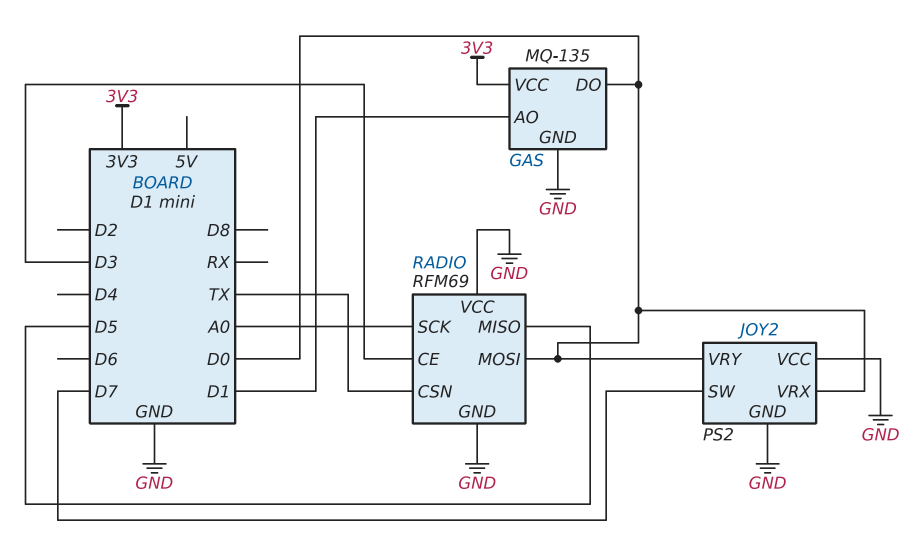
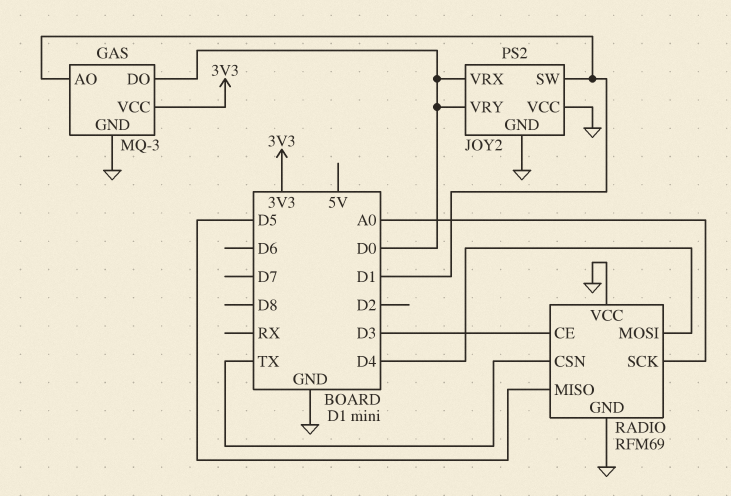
GAS: MQ-135 -> MQ-3
JOY2 pin SW: D7 -> D1
RADIO pin MOSI: D0 -> D4

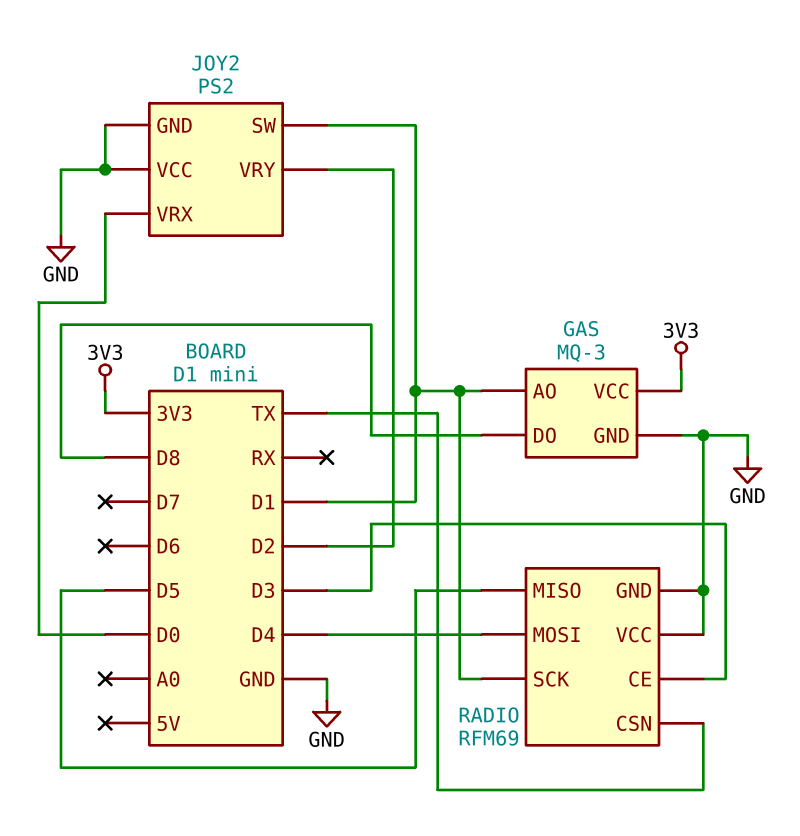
GAS pin DO: D0 -> D8
JOY2 pin VRY: D0 -> D2
RADIO pin SCK: A0 -> D1

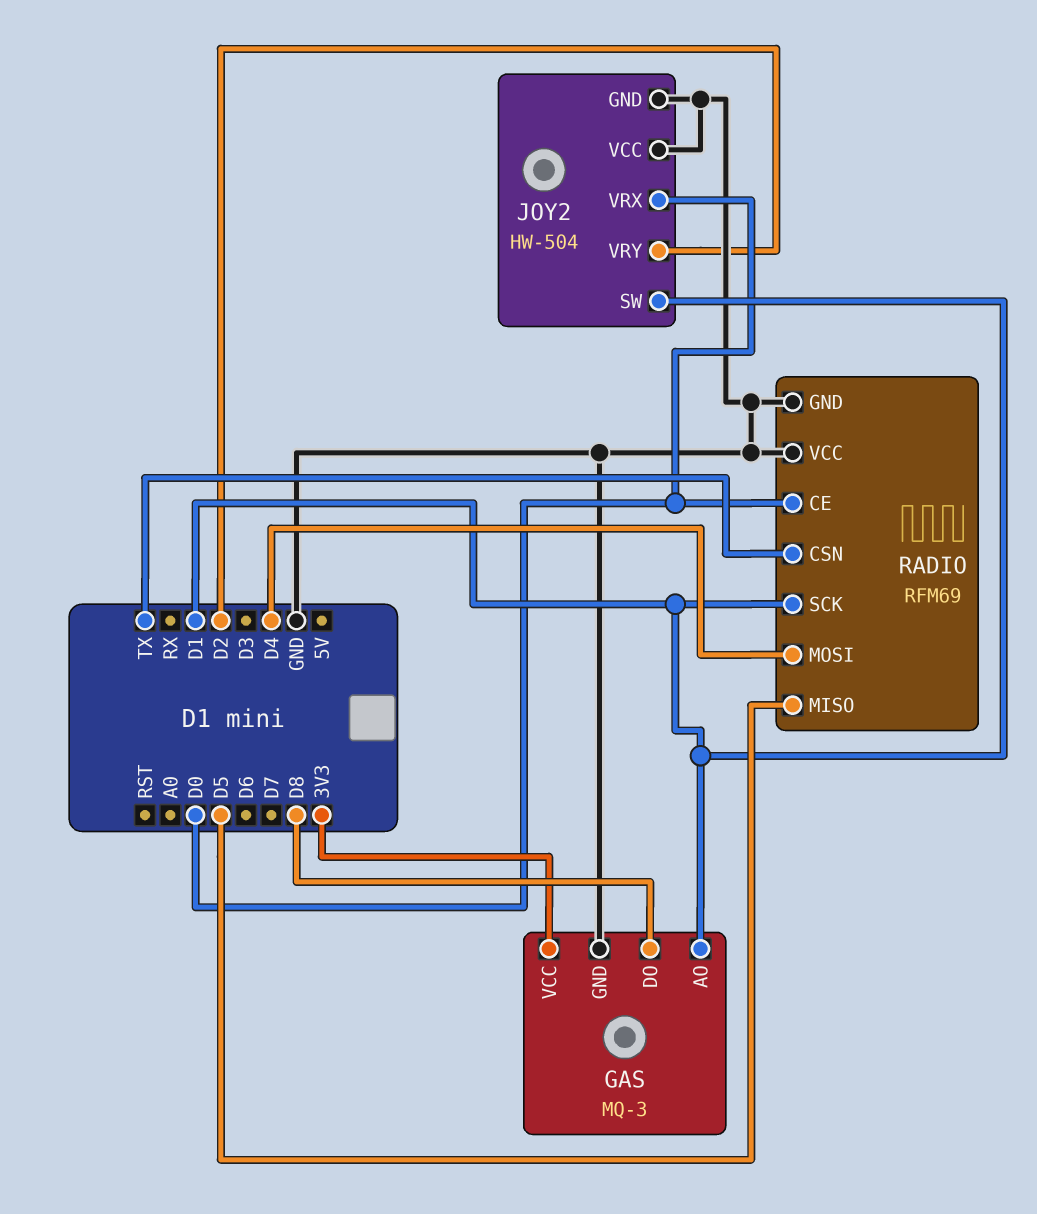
JOY2: PS2 -> HW-504
RADIO pin CE: D3 -> D0

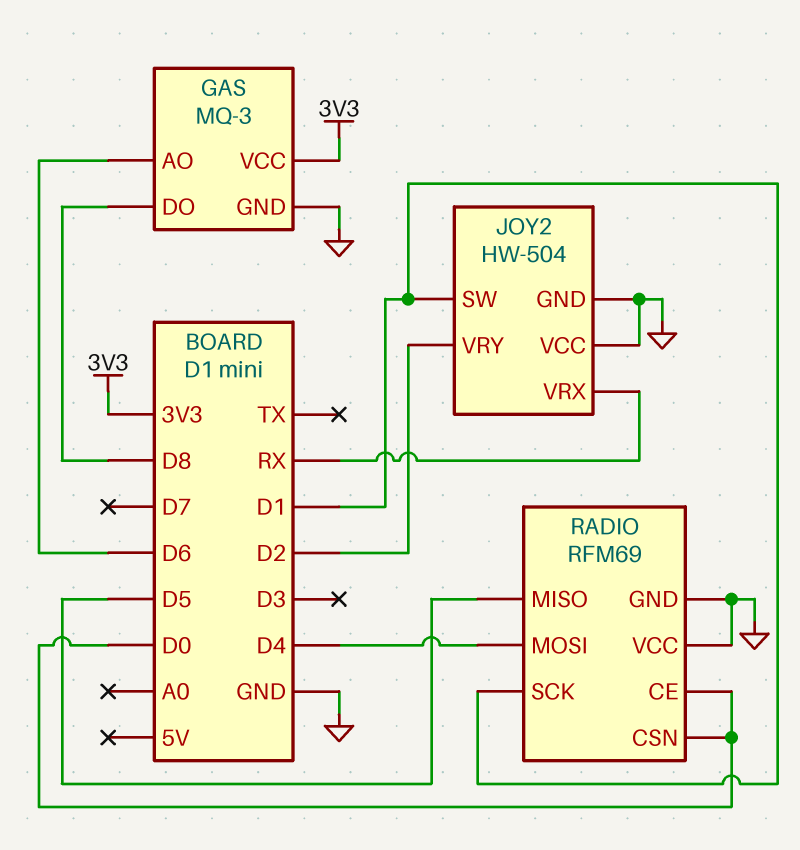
GAS pin AO: D1 -> D6
JOY2 pin VRX: D0 -> RX
RADIO pin CSN: TX -> D0

